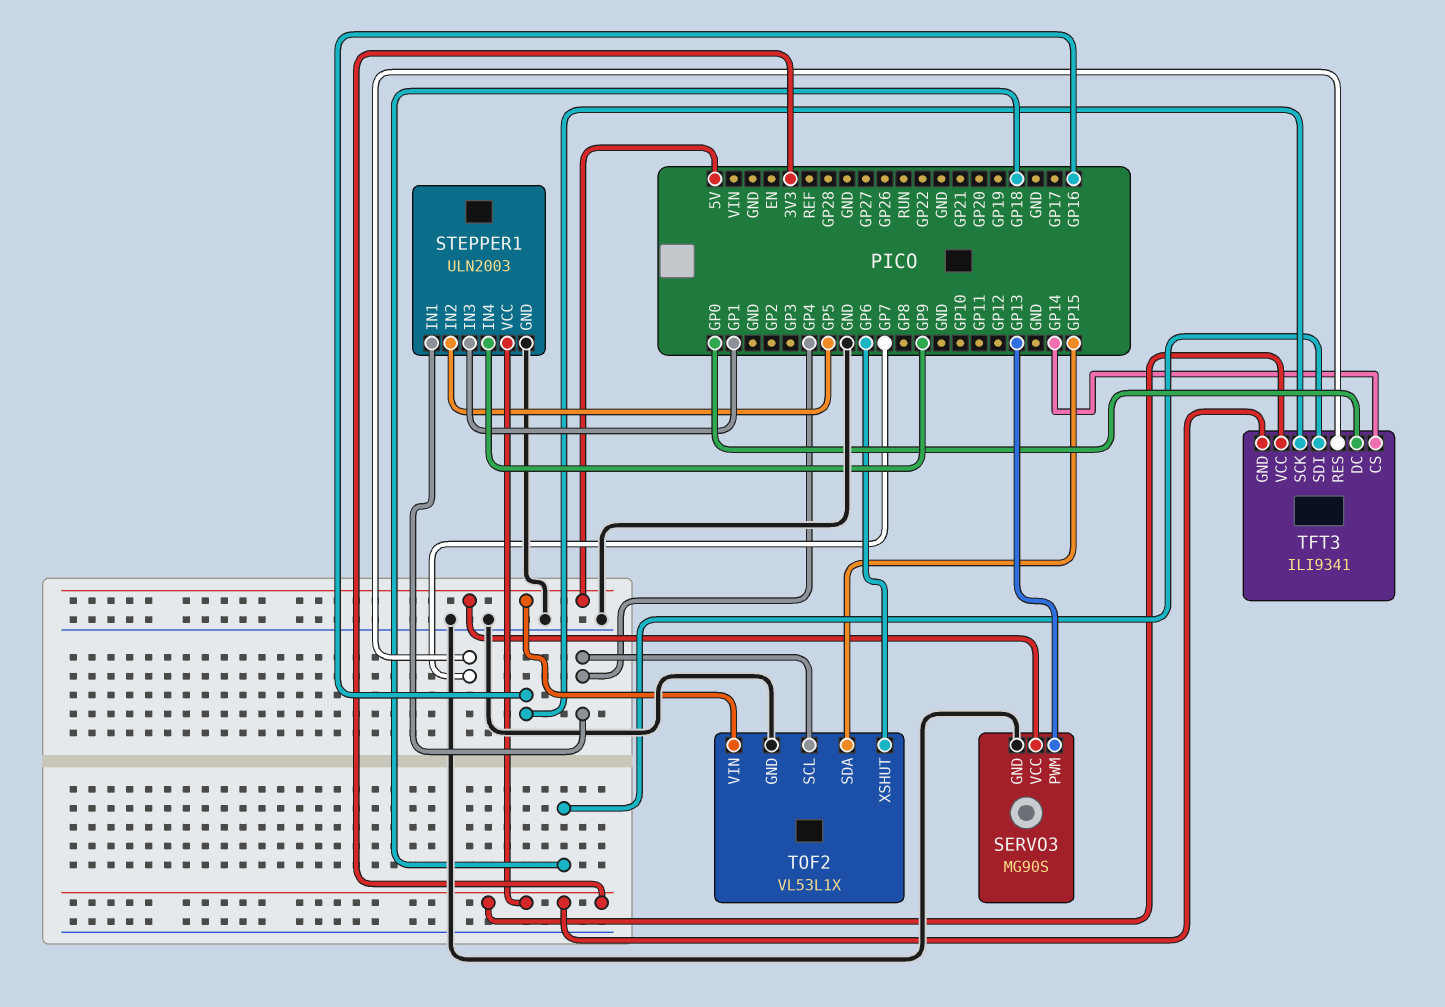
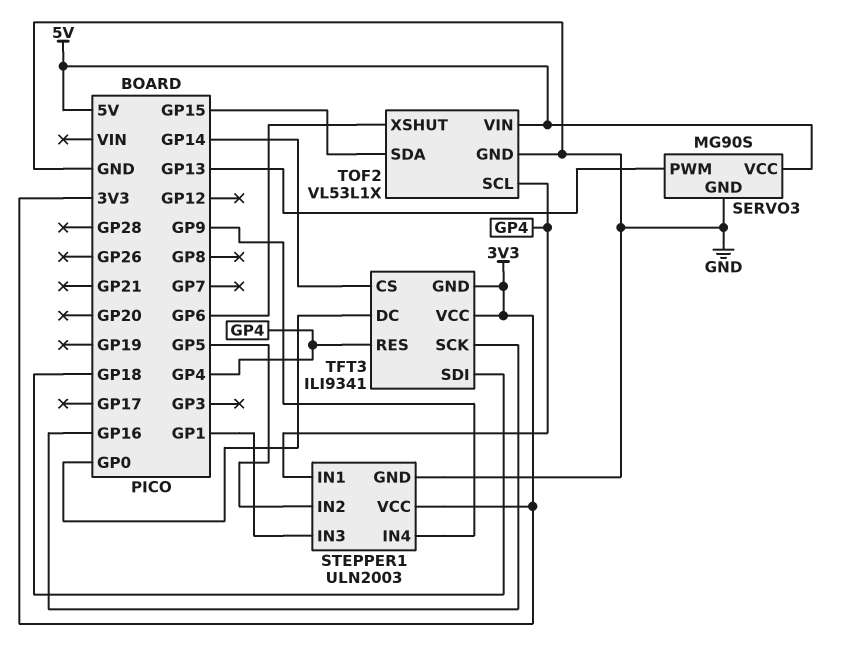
TFT3 pin RES: GP7 -> GP4

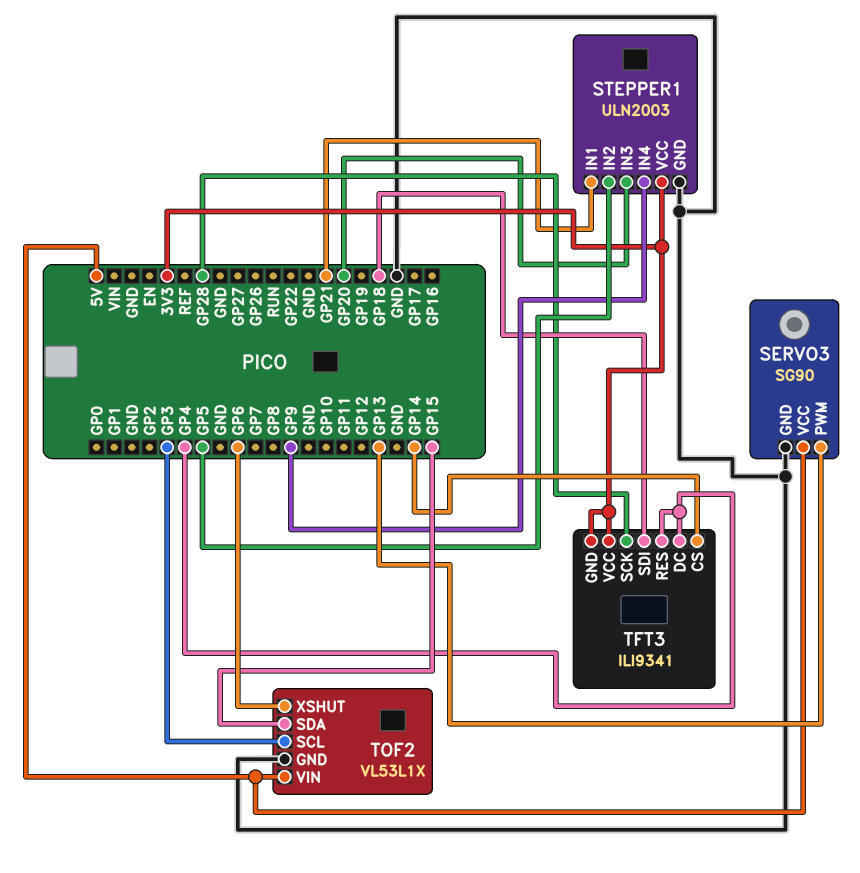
SERVO3: MG90S -> SG90
STEPPER1 pin IN1: GP4 -> GP21
STEPPER1 pin IN3: GP1 -> GP20
TFT3 pin DC: GP0 -> GP4
TFT3 pin SCK: GP16 -> GP28
TOF2 pin SCL: GP4 -> GP3

